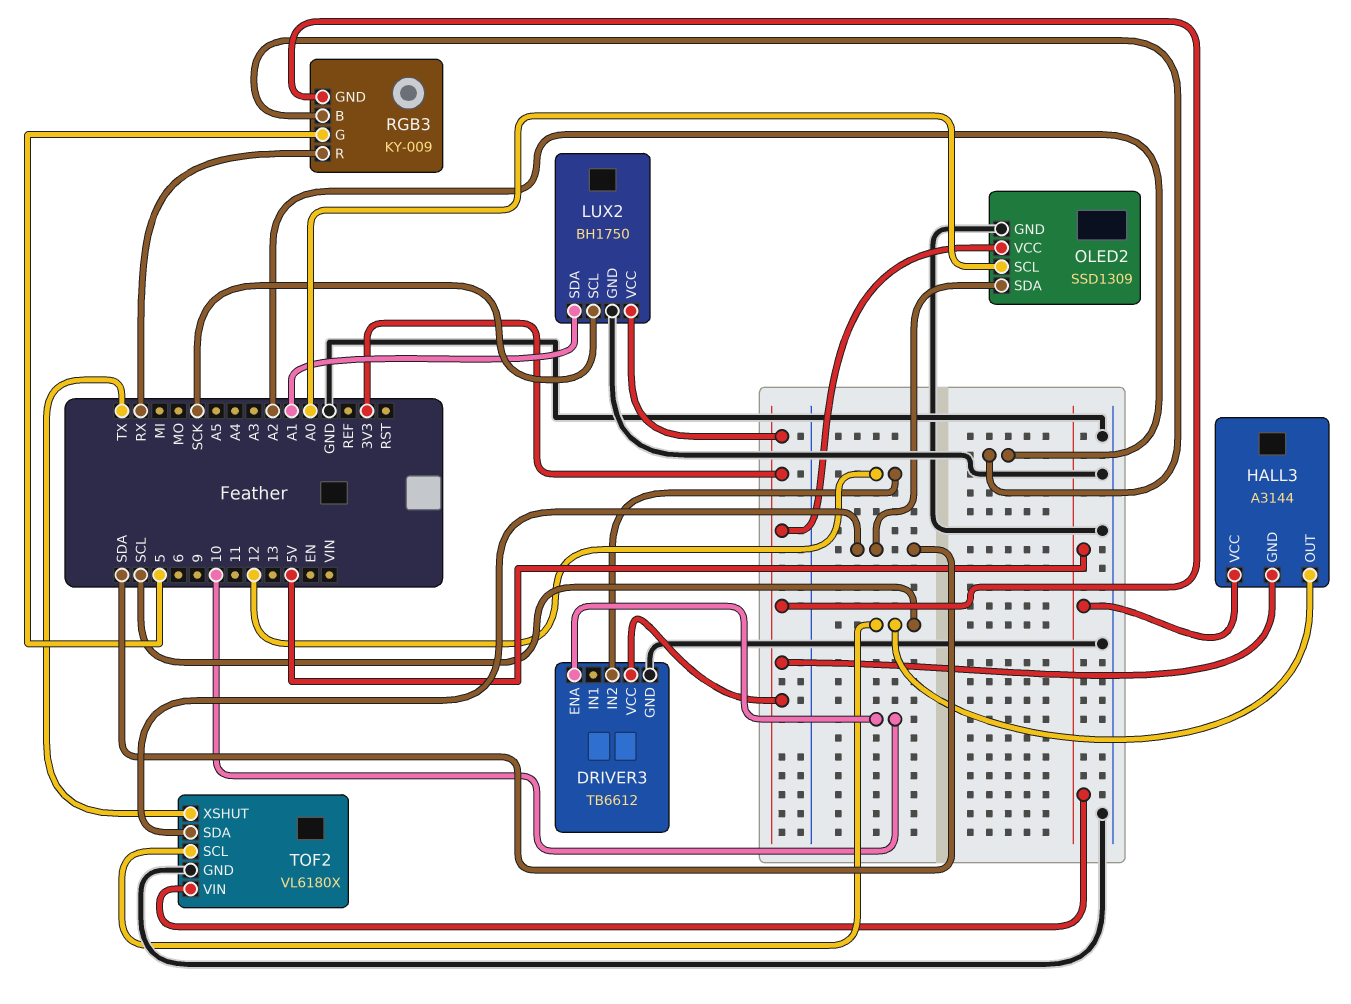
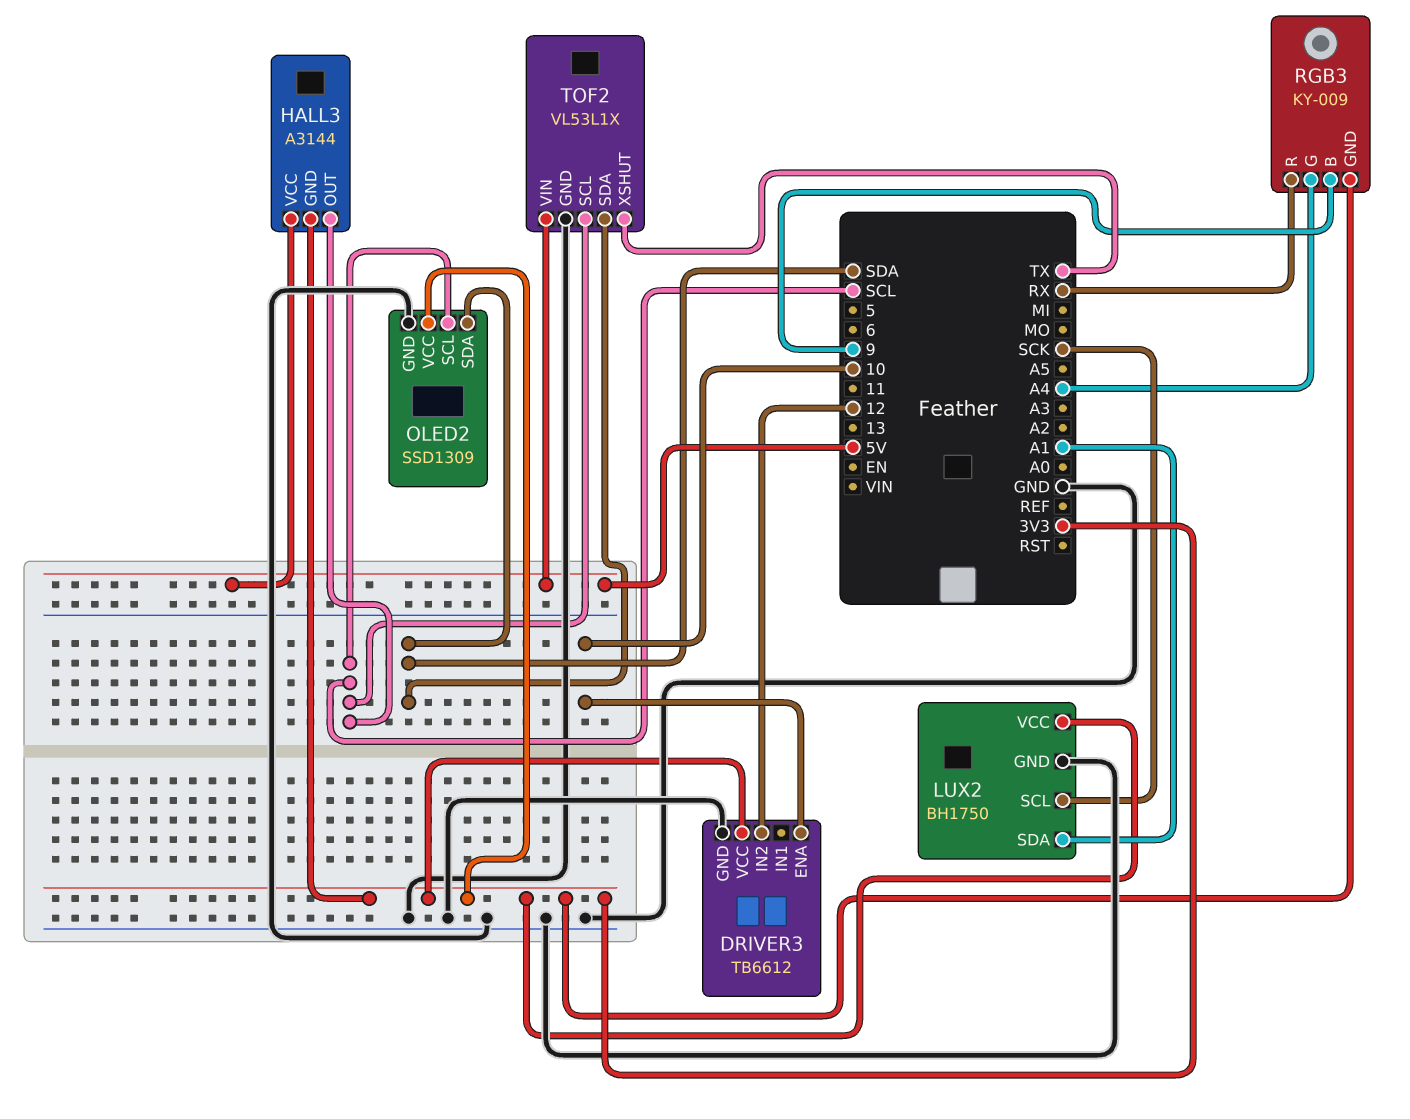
OLED2 pin SCL: A0 -> SCL
RGB3 pin B: A2 -> 9
RGB3 pin G: 5 -> A4
TOF2: VL6180X -> VL53L1X

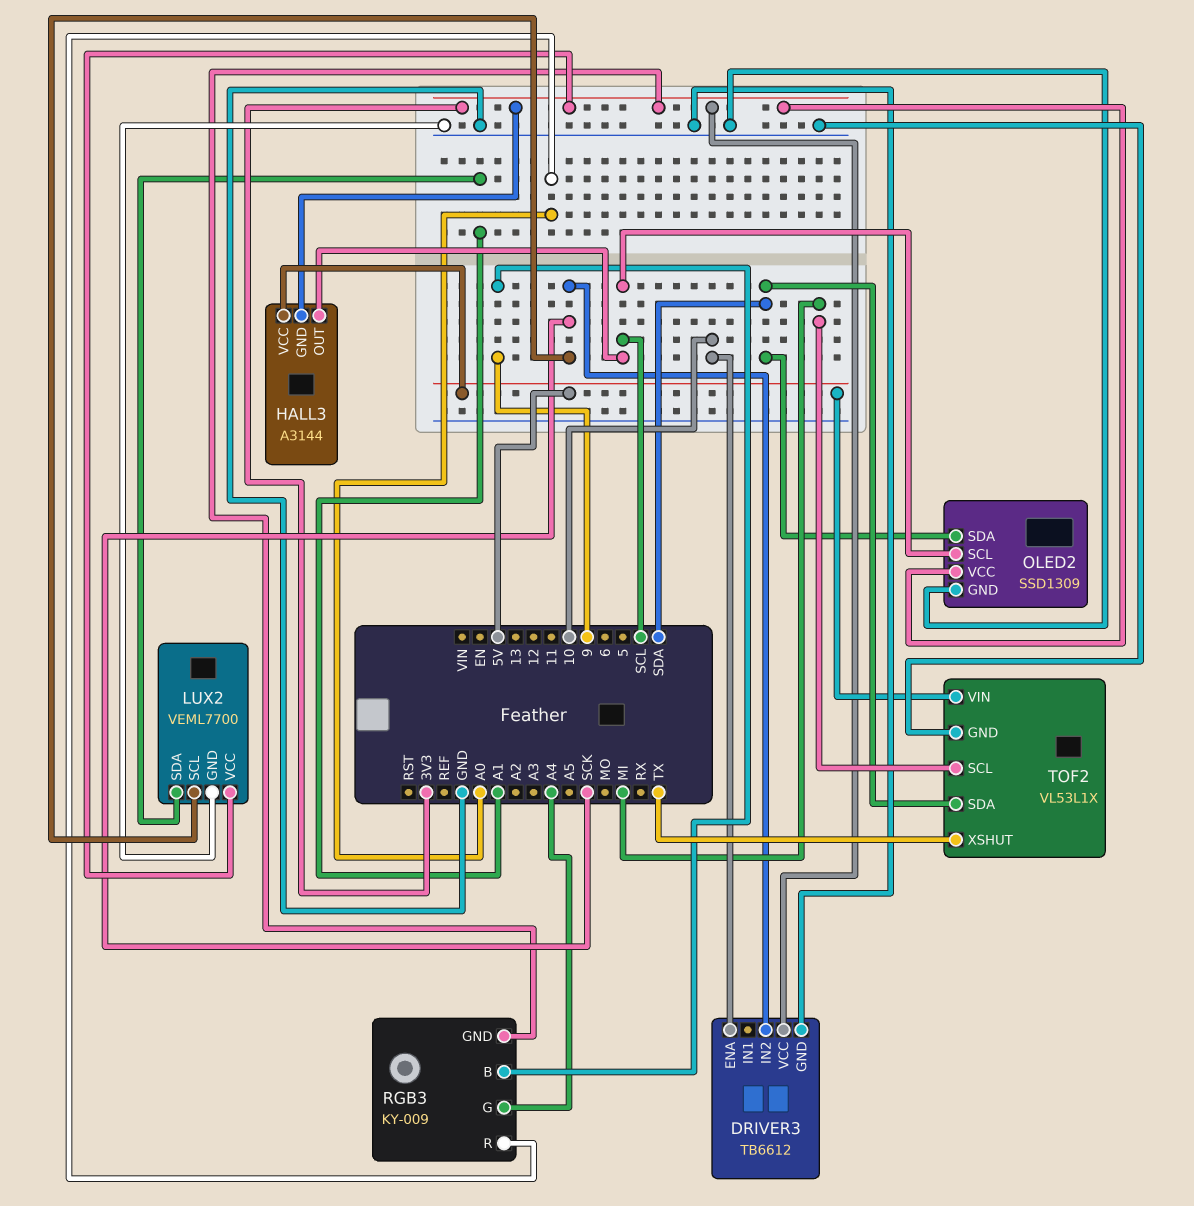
DRIVER3 pin IN2: 12 -> SCK
LUX2: BH1750 -> VEML7700
RGB3 pin R: RX -> A0
TOF2 pin SCL: SCL -> MI

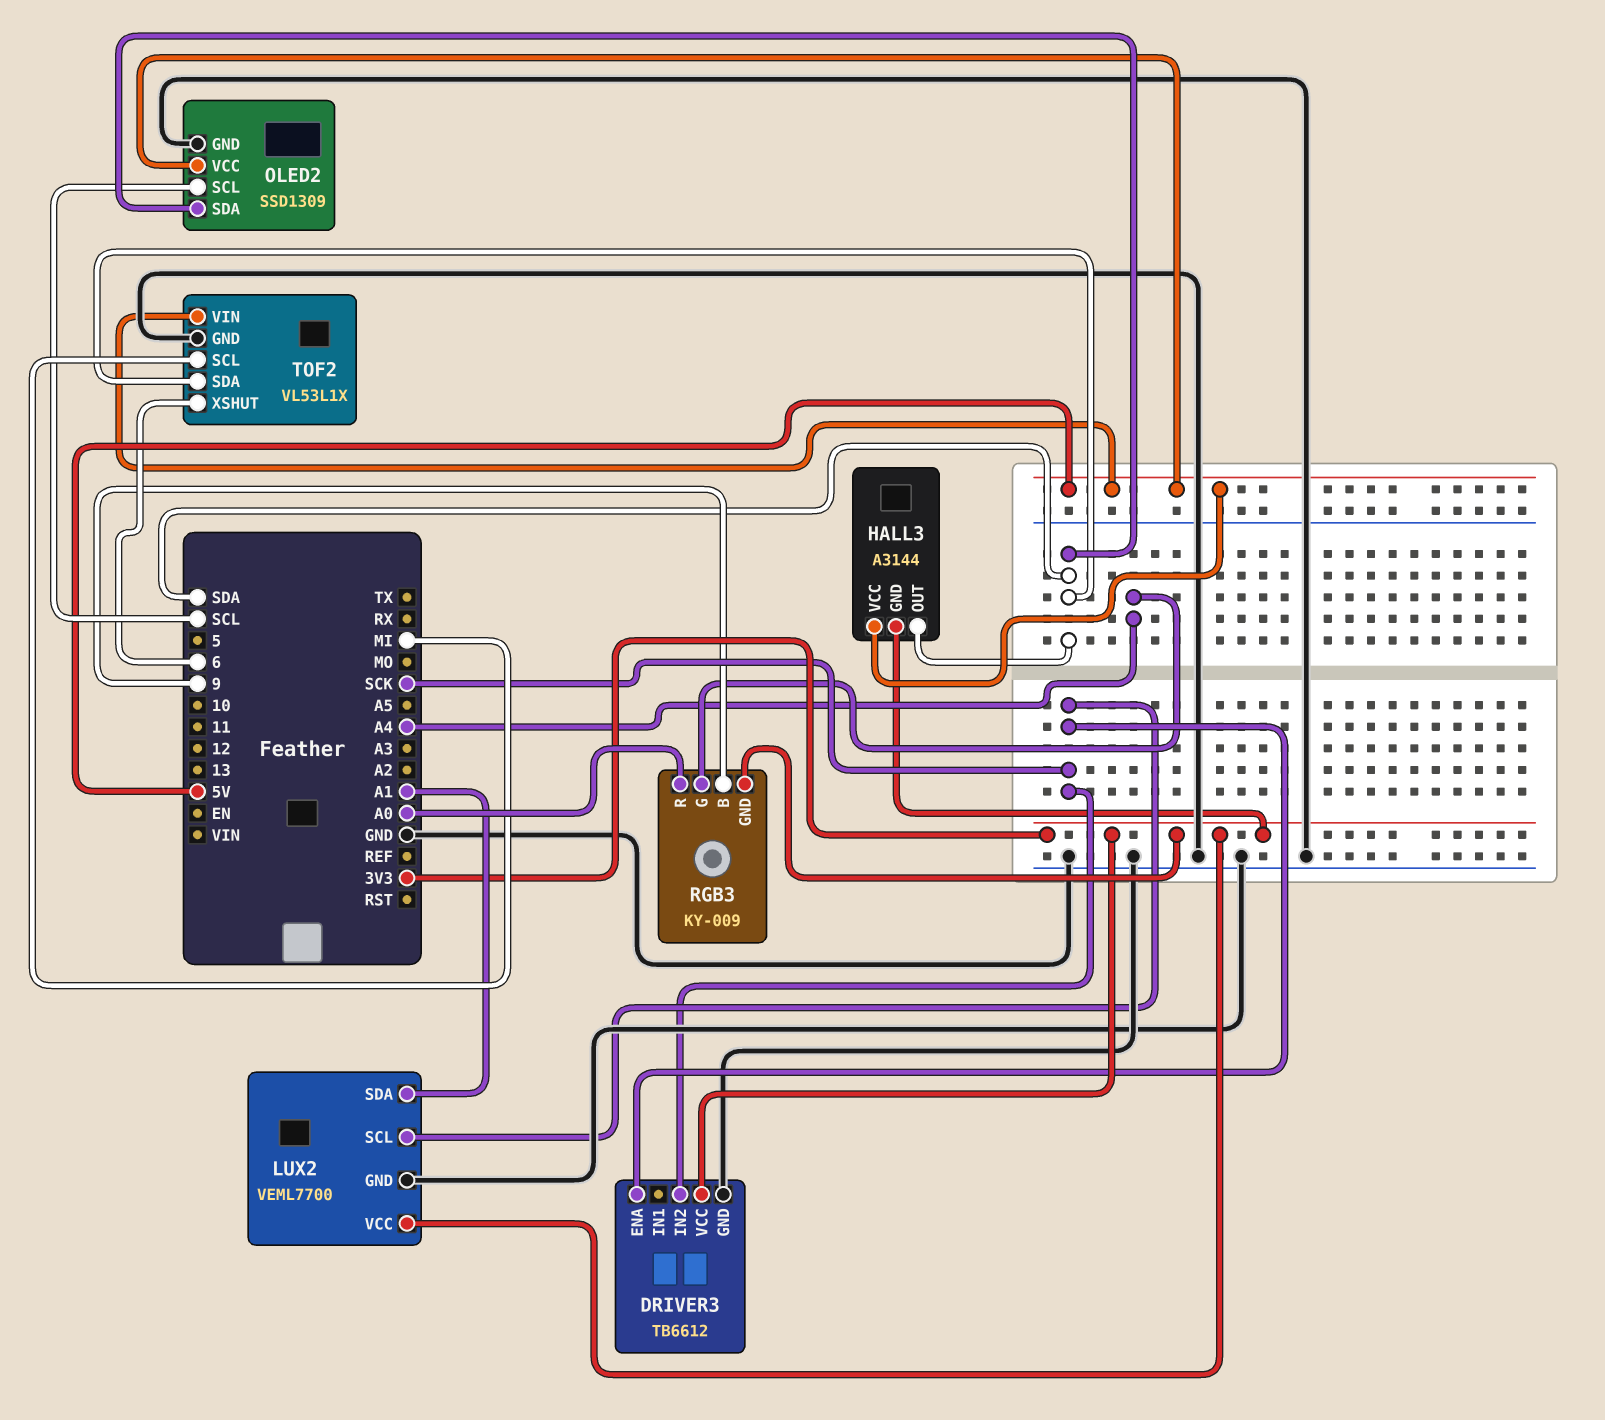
DRIVER3 pin ENA: 10 -> SCK
HALL3 pin OUT: SCL -> SDA
OLED2 pin VCC: 3V3 -> 5V
TOF2 pin XSHUT: TX -> 6

